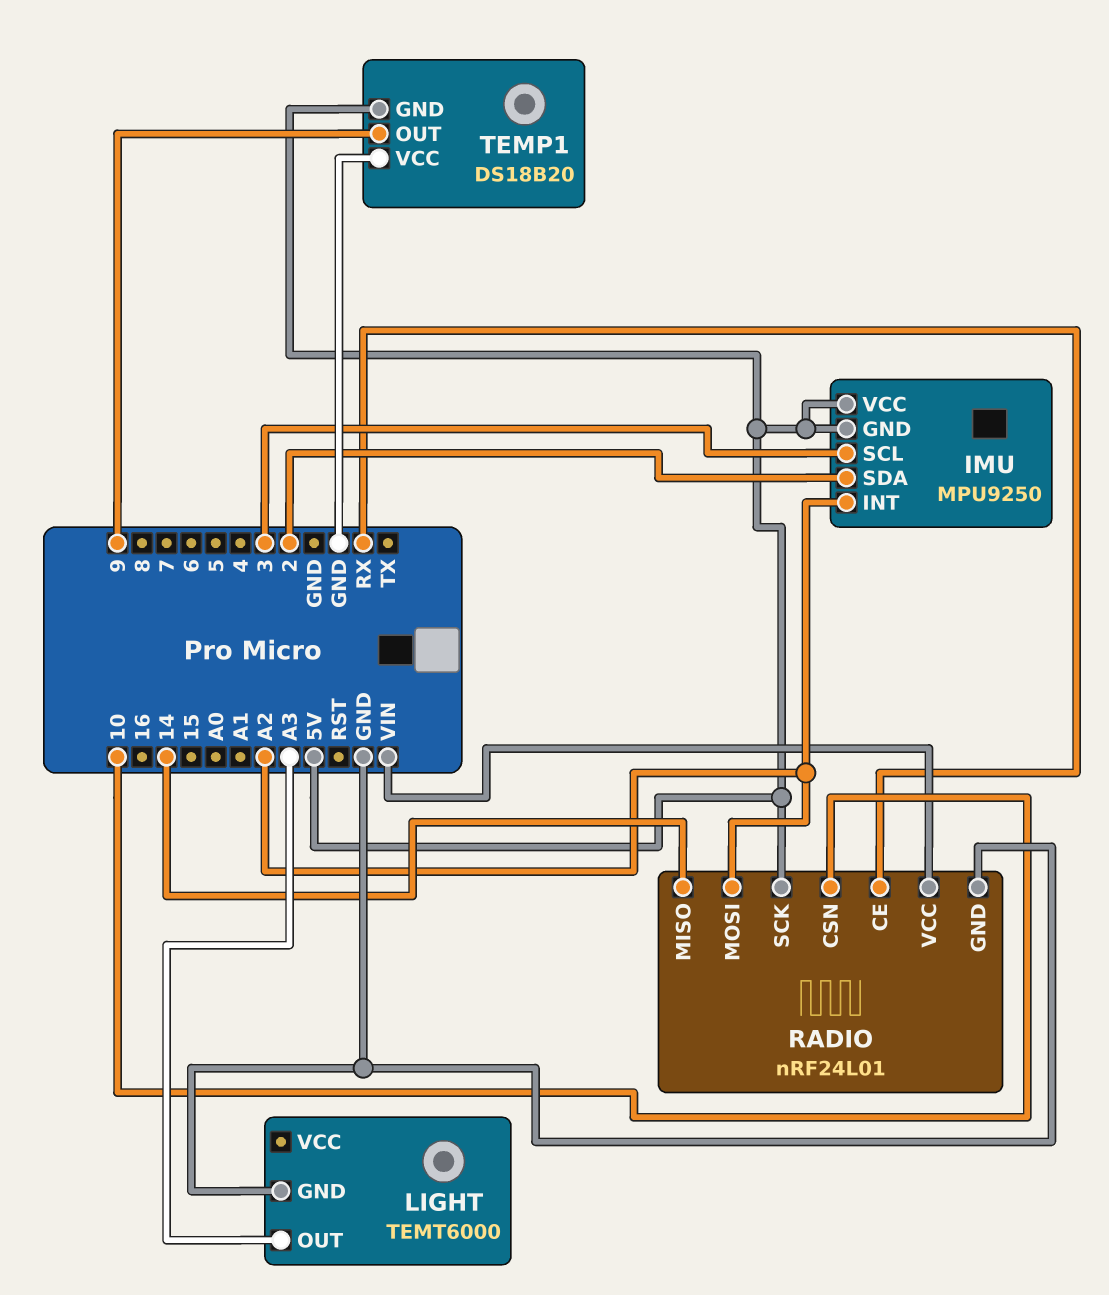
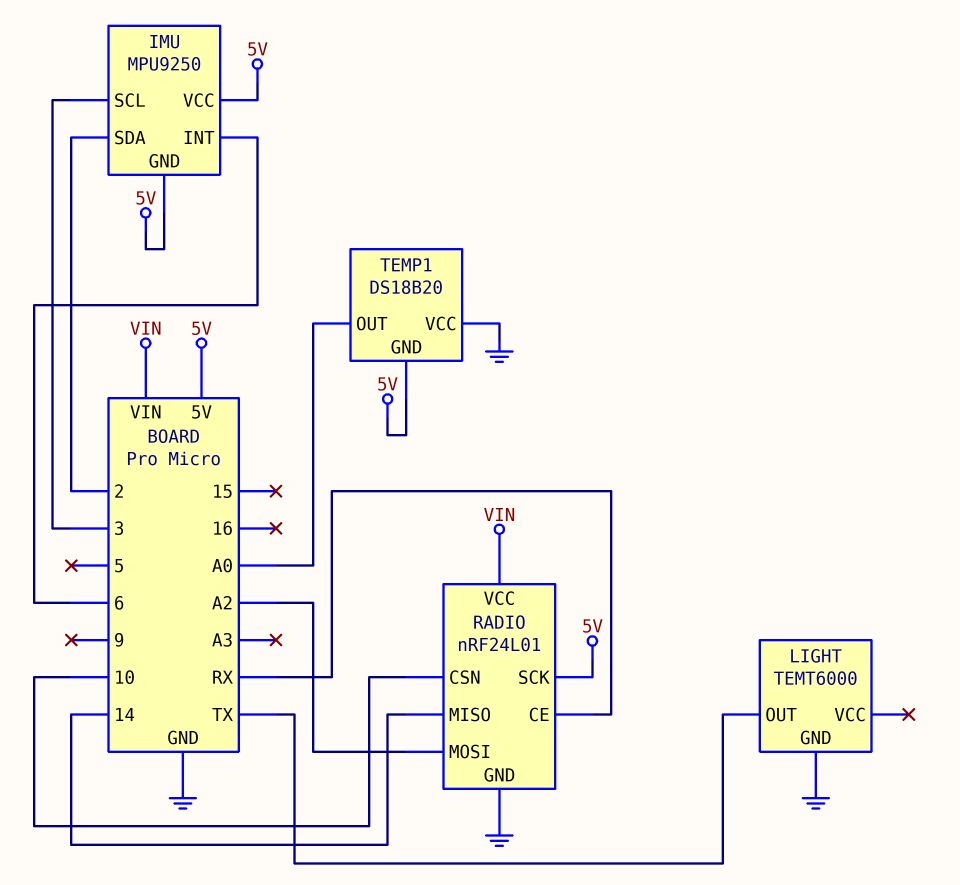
IMU pin INT: A2 -> 6
LIGHT pin OUT: A3 -> TX
TEMP1 pin OUT: 9 -> A0

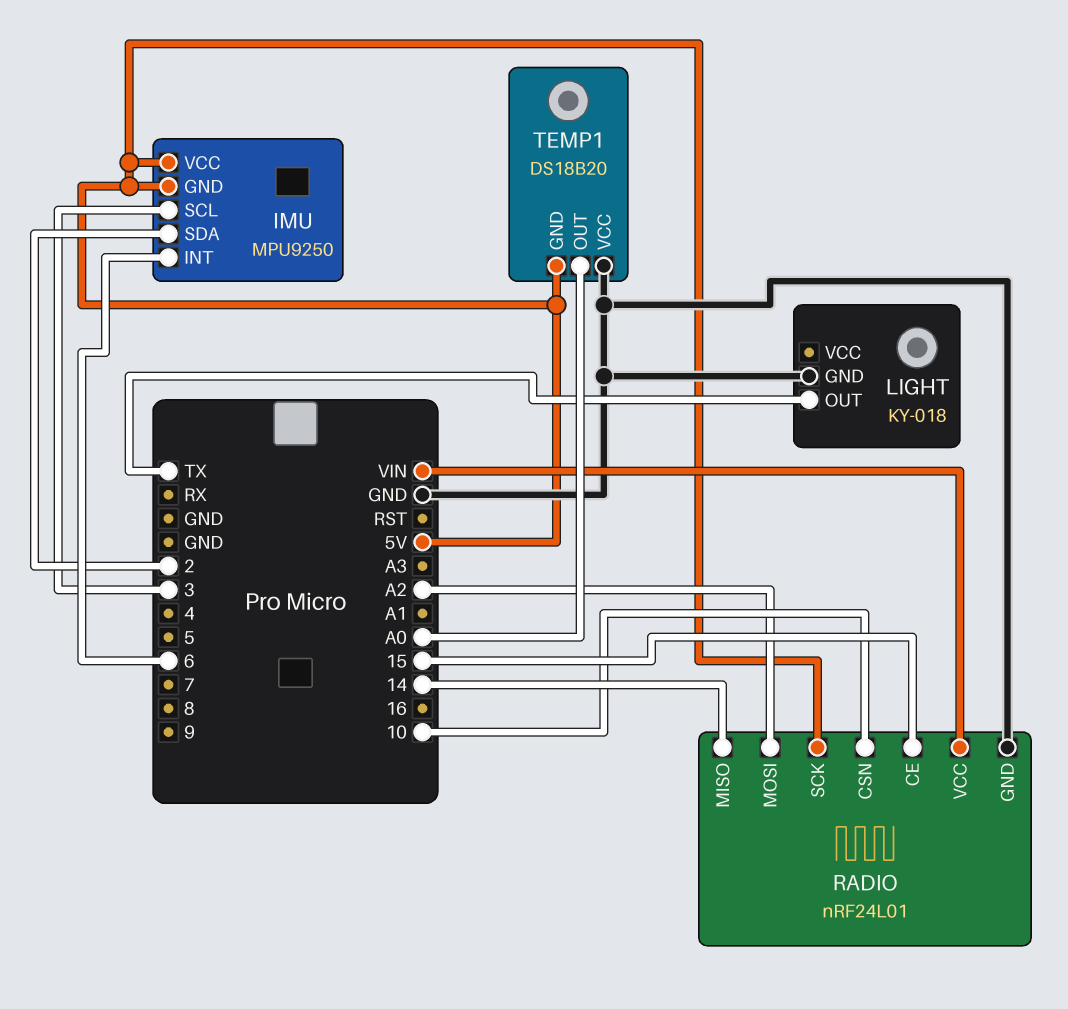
LIGHT: TEMT6000 -> KY-018
RADIO pin CE: RX -> 15

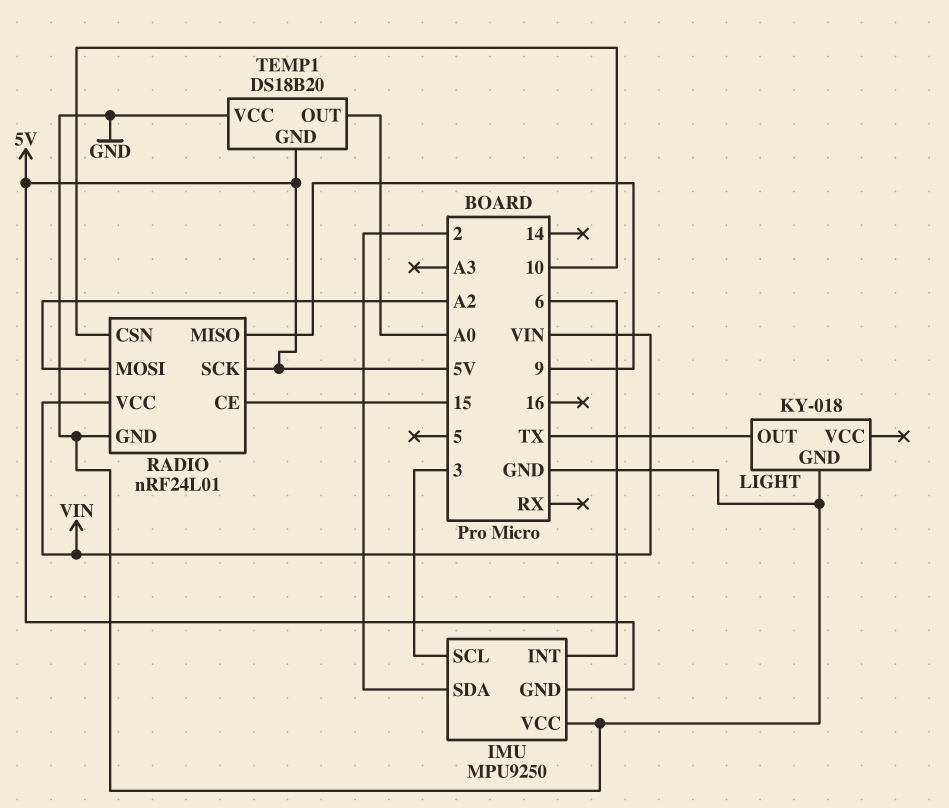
IMU pin VCC: 5V -> GND
RADIO pin MISO: 14 -> 9

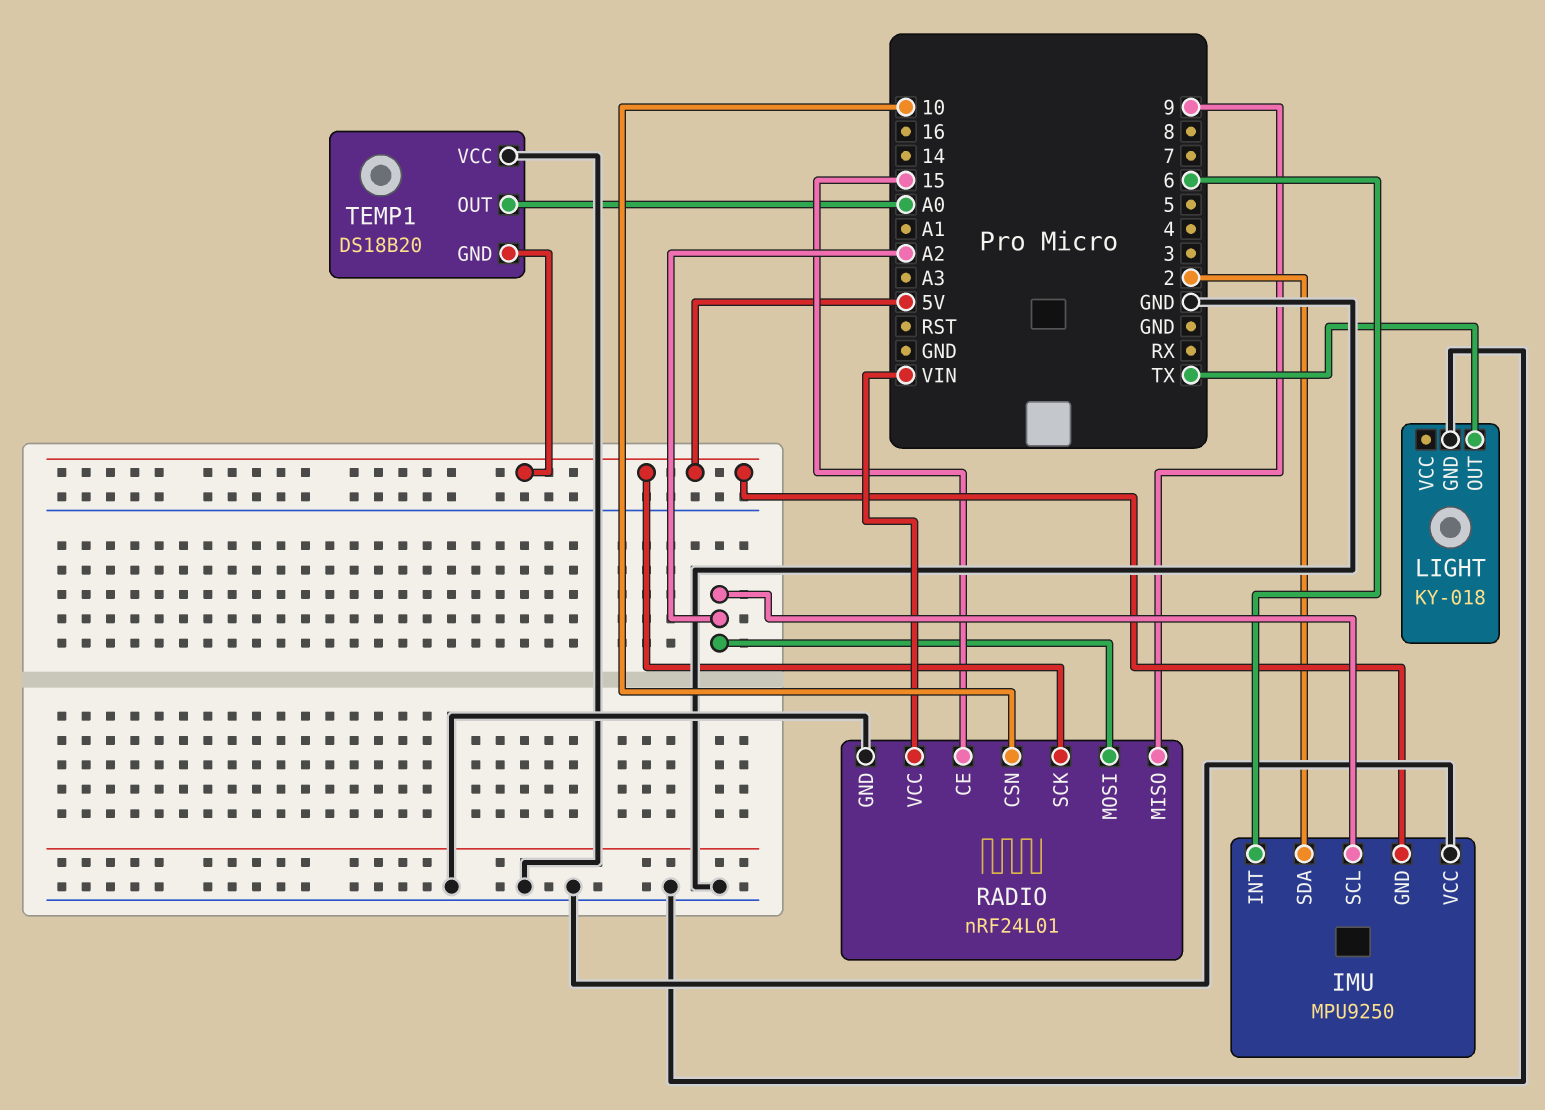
IMU pin SCL: 3 -> A2

